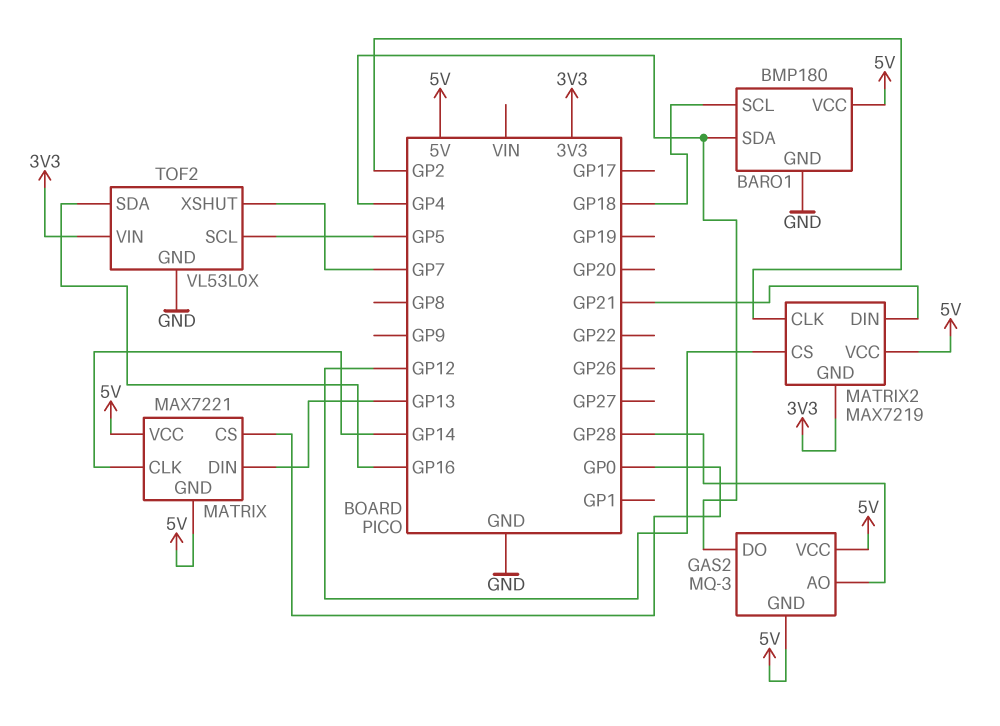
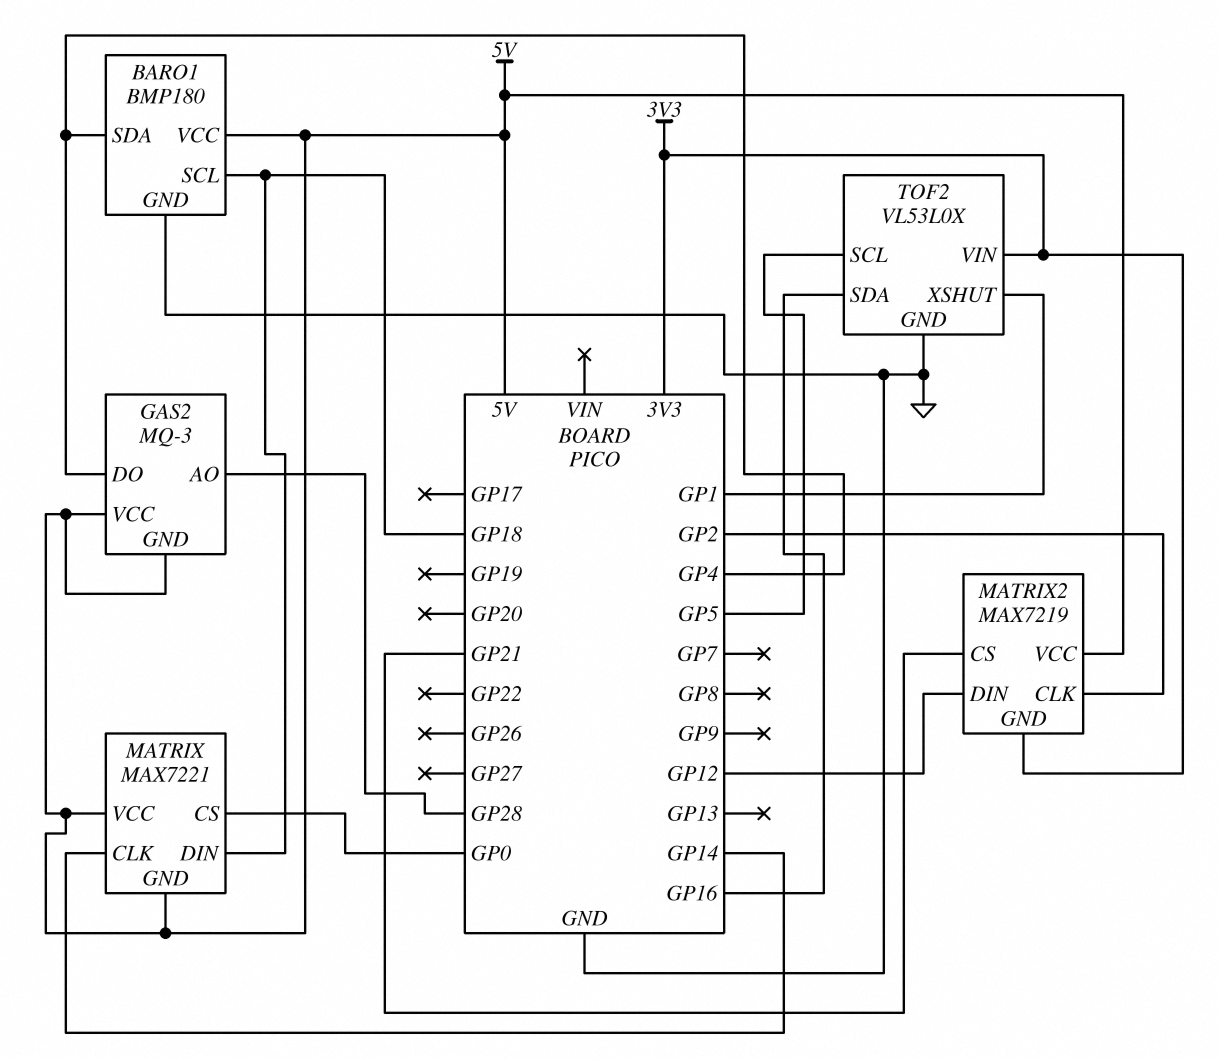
MATRIX pin DIN: GP13 -> GP18
MATRIX2 pin CS: GP12 -> GP21
MATRIX2 pin DIN: GP21 -> GP12
TOF2 pin XSHUT: GP7 -> GP1

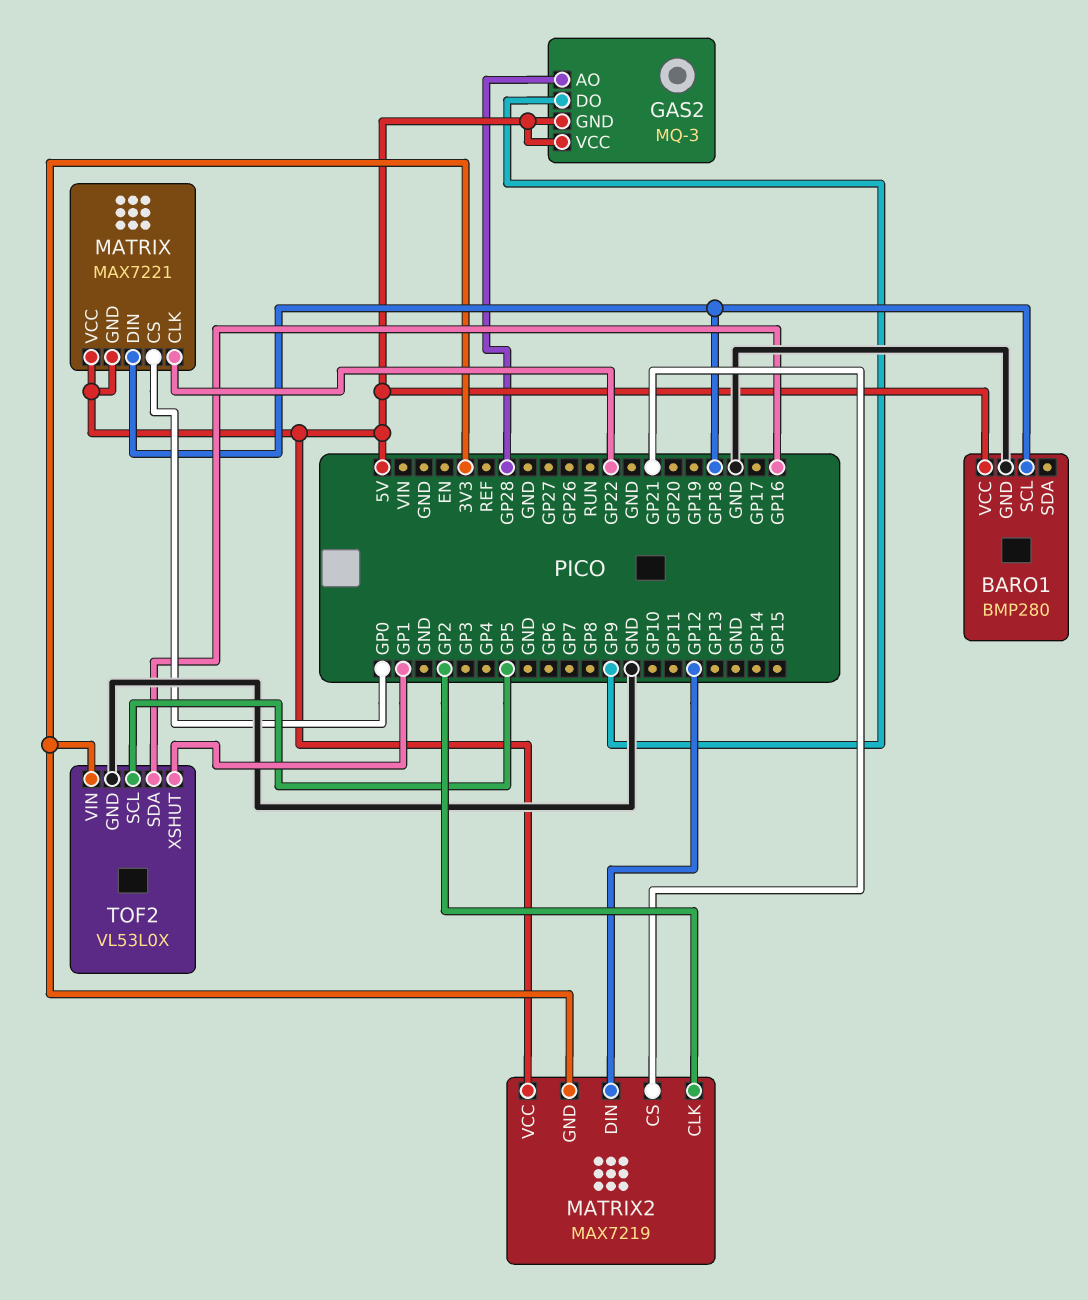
BARO1: BMP180 -> BMP280
BARO1 pin SDA: GP4 -> none
GAS2 pin DO: GP4 -> GP9
MATRIX pin CLK: GP14 -> GP22

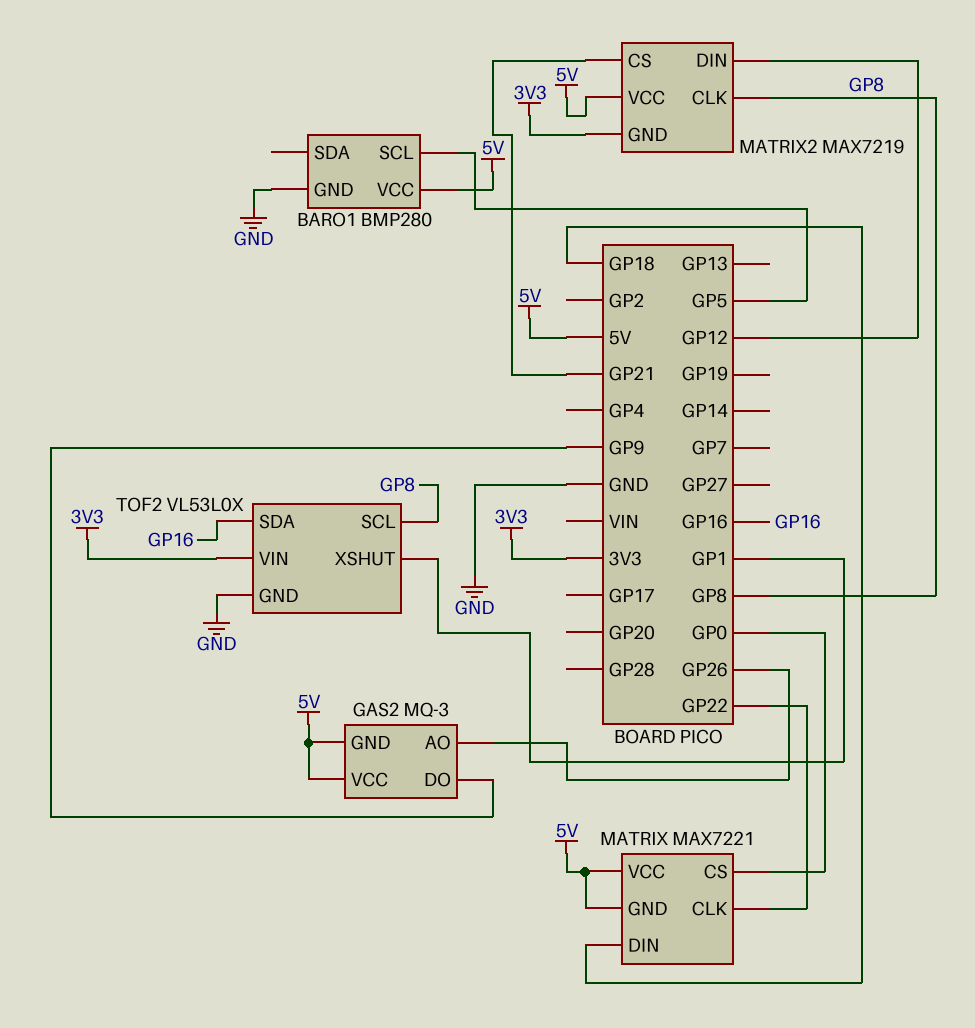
BARO1 pin SCL: GP18 -> GP5
GAS2 pin AO: GP28 -> GP26
MATRIX2 pin CLK: GP2 -> GP8
TOF2 pin SCL: GP5 -> GP8

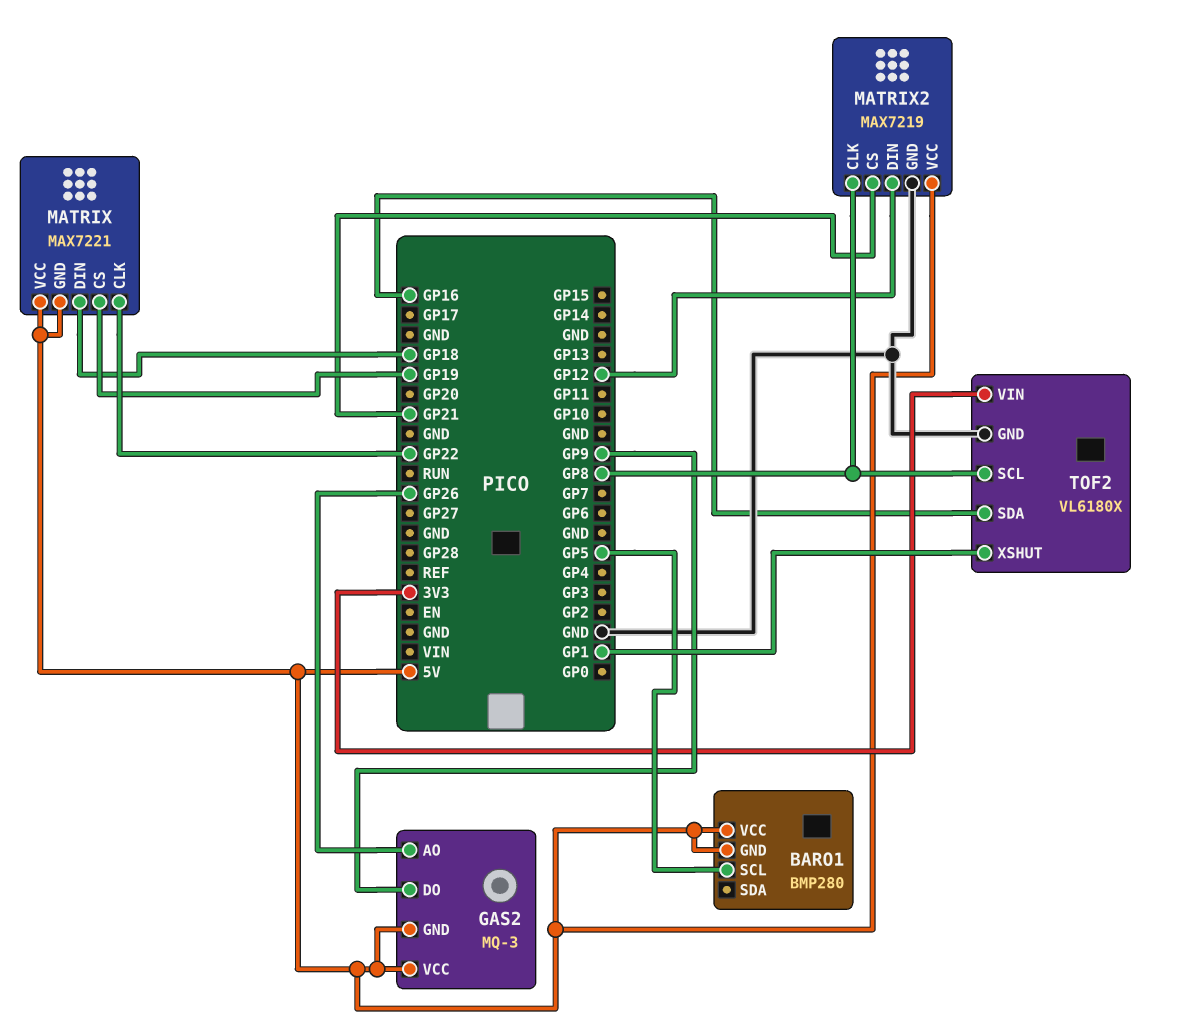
BARO1 pin GND: GND -> 5V
MATRIX pin CS: GP0 -> GP19
MATRIX2 pin GND: 3V3 -> GND
TOF2: VL53L0X -> VL6180X

